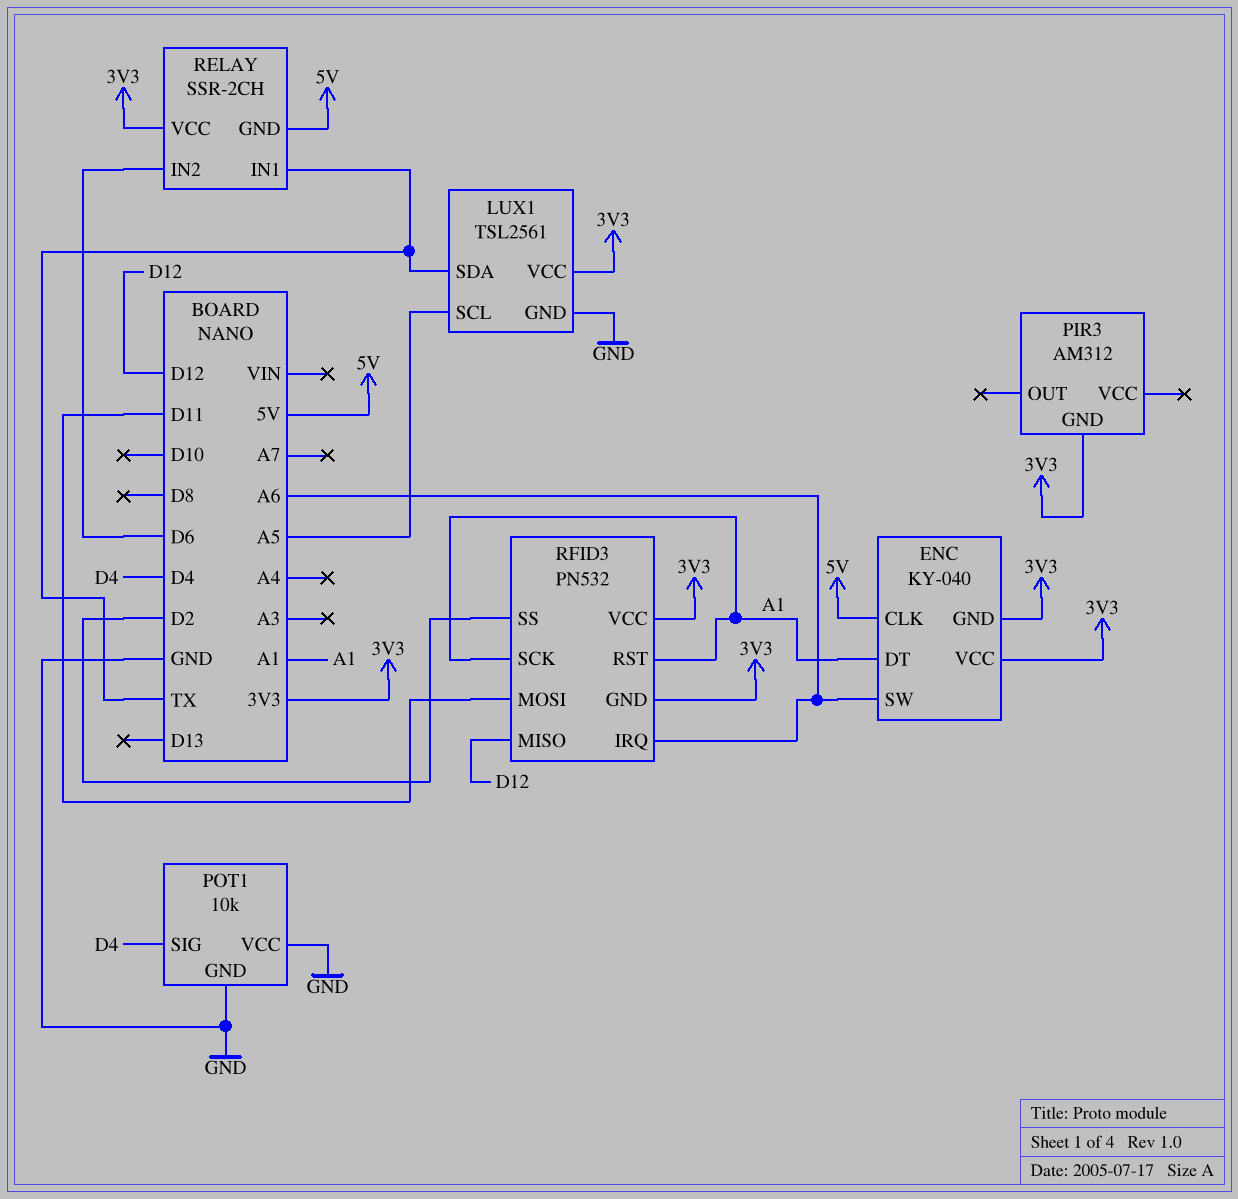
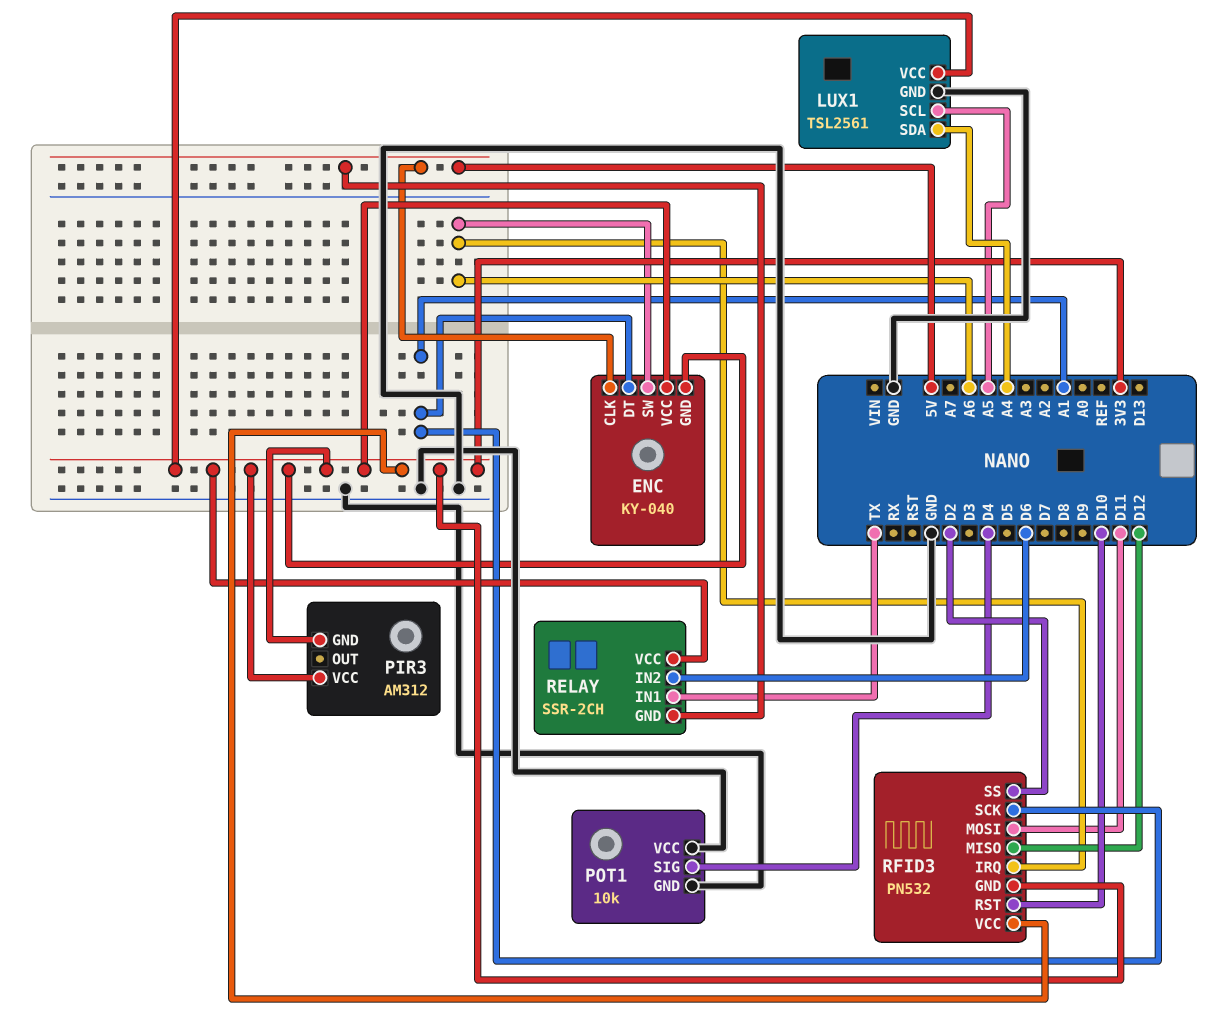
LUX1 pin SDA: TX -> A4
PIR3 pin VCC: none -> 3V3
RFID3 pin RST: A1 -> D10

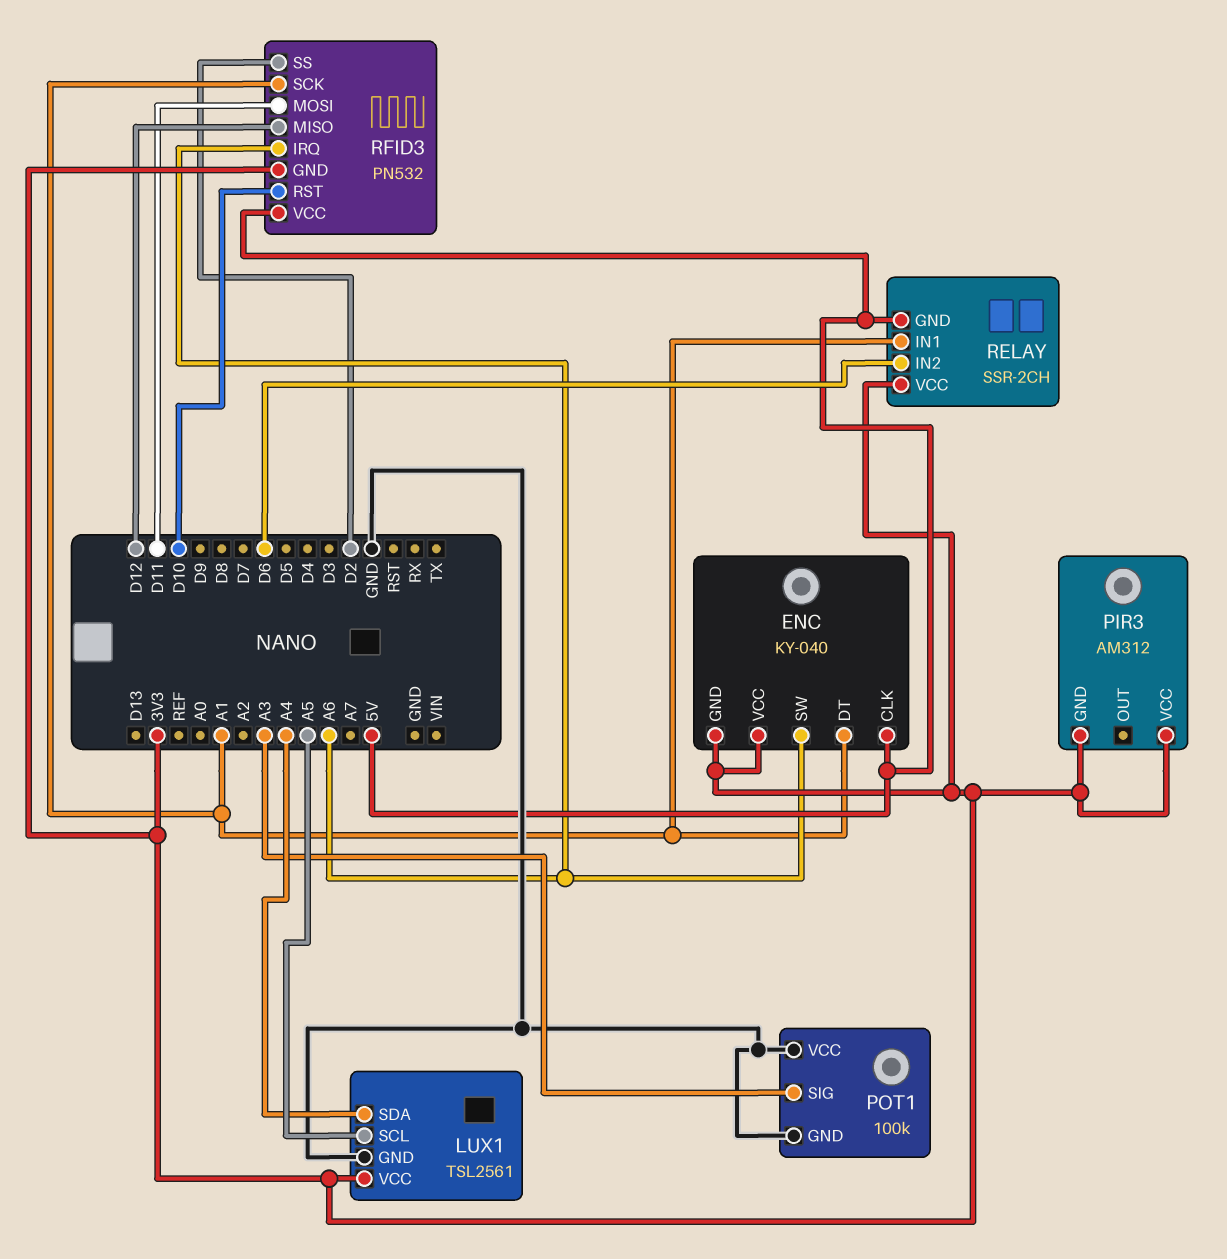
POT1: 10k -> 100k
POT1 pin SIG: D4 -> A3
RELAY pin IN1: TX -> A1
RFID3 pin VCC: 3V3 -> 5V

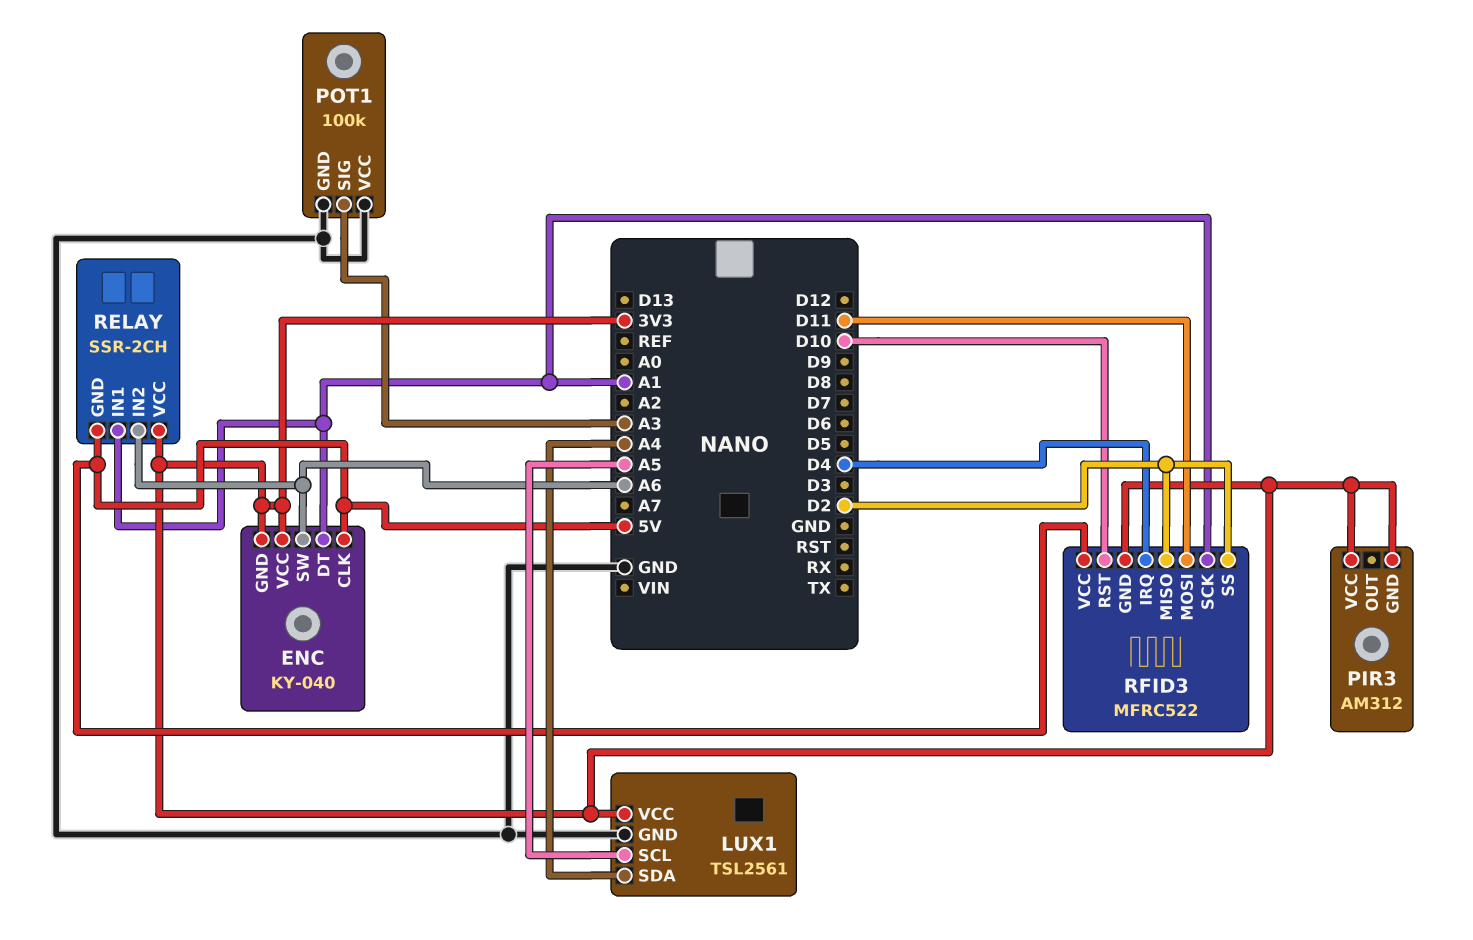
RELAY pin IN2: D6 -> A6
RFID3: PN532 -> MFRC522
RFID3 pin IRQ: A6 -> D4
RFID3 pin MISO: D12 -> D2

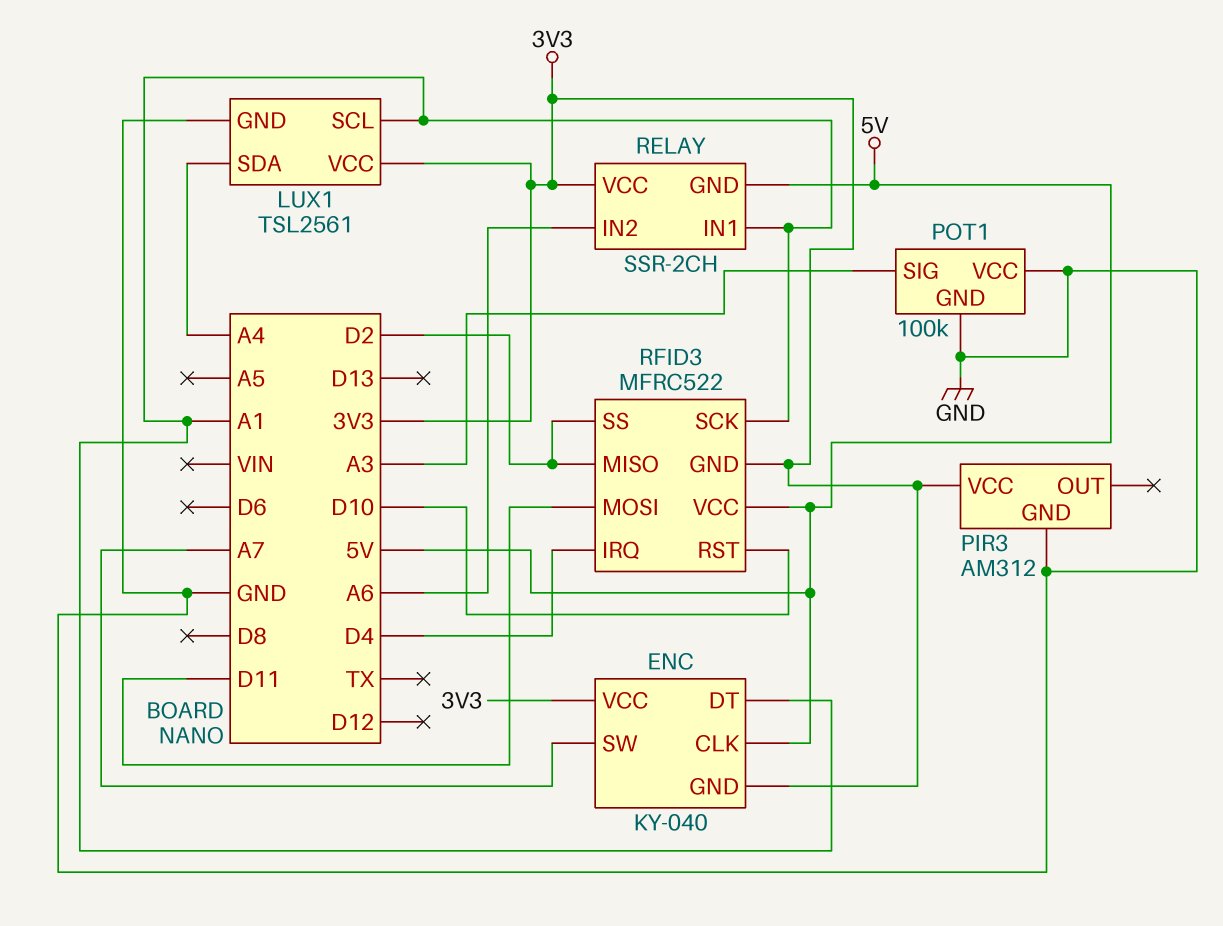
ENC pin SW: A6 -> A7
LUX1 pin SCL: A5 -> A1
PIR3 pin GND: 3V3 -> GND

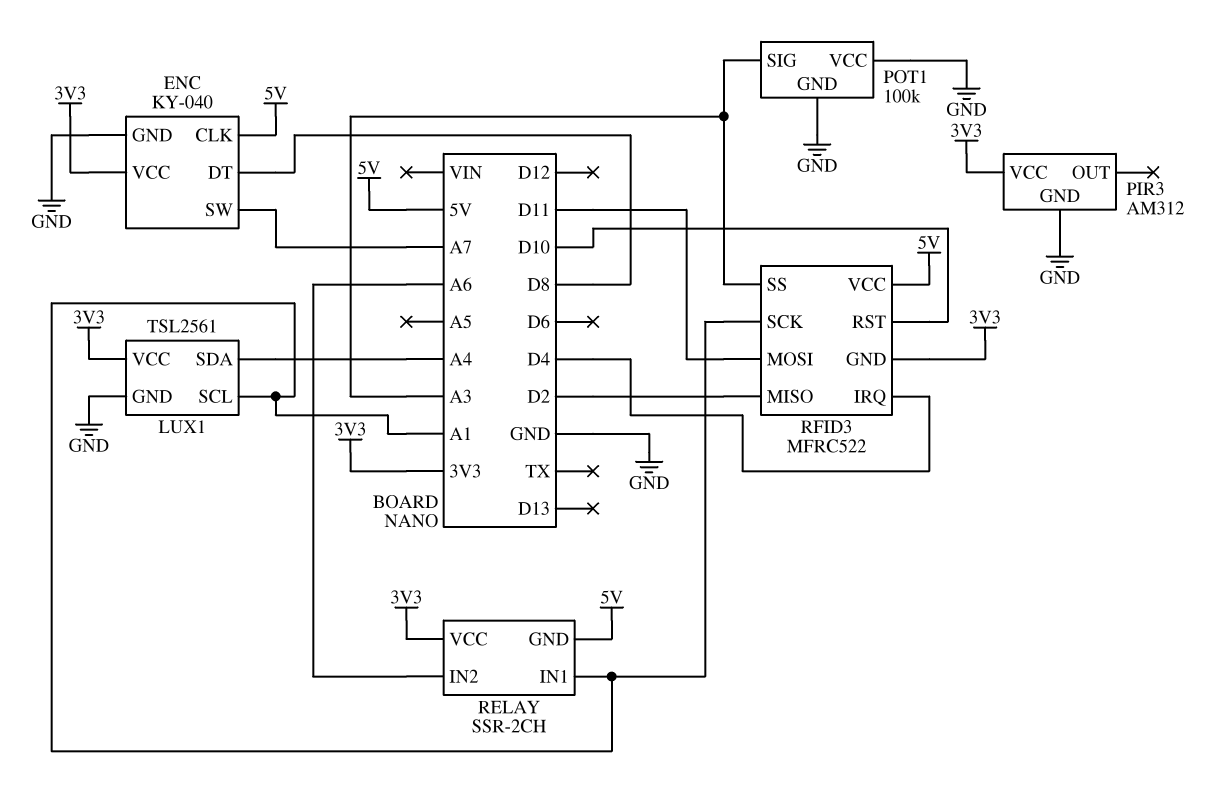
ENC pin DT: A1 -> D8
ENC pin GND: 3V3 -> GND
RFID3 pin SS: D2 -> A3

